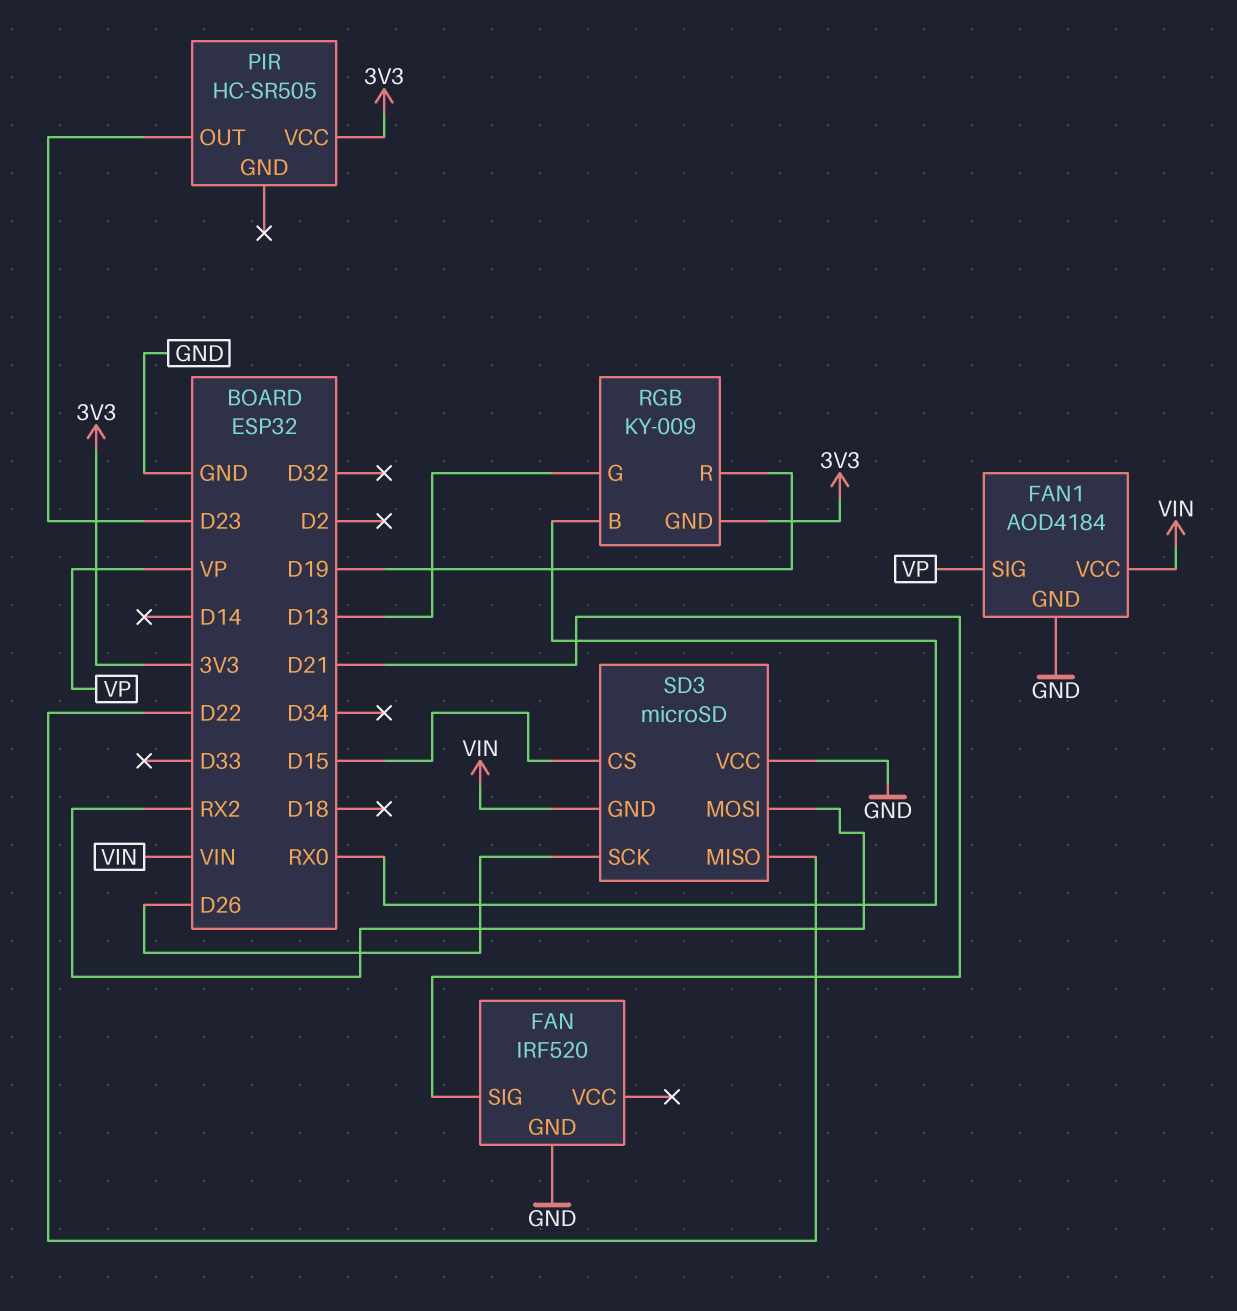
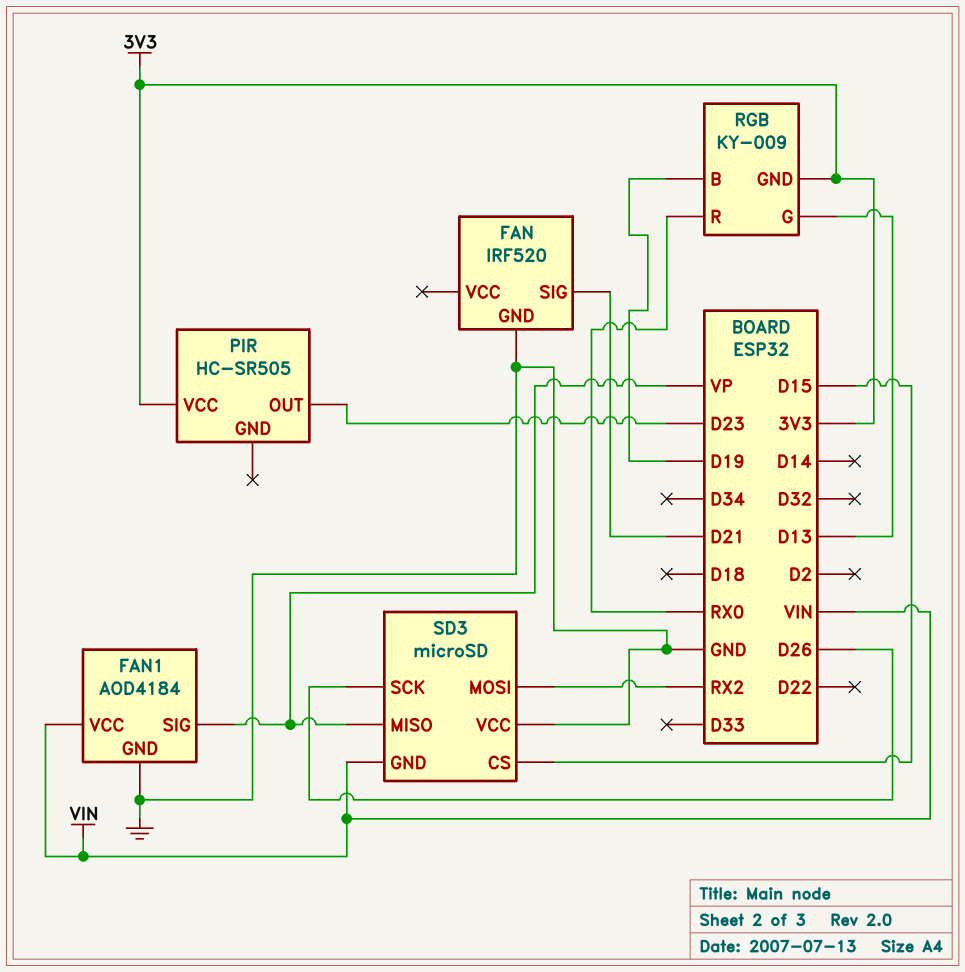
RGB pin B: RX0 -> D19
RGB pin R: D19 -> RX0
SD3 pin MISO: D22 -> VP

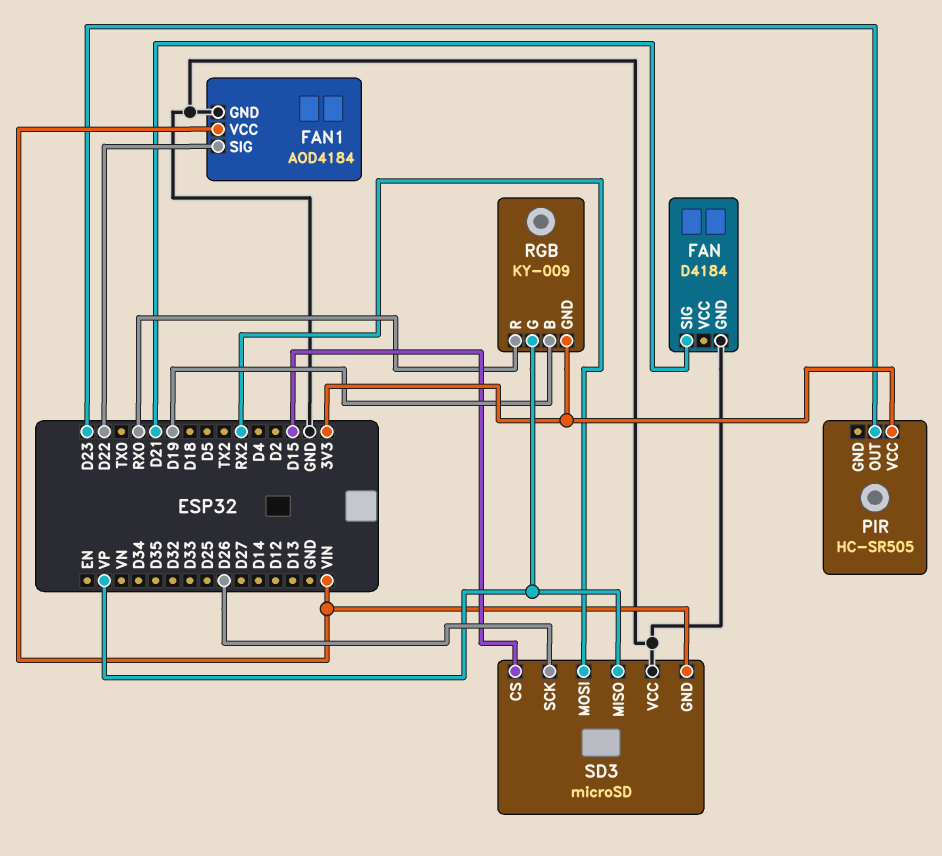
FAN: IRF520 -> D4184
FAN1 pin SIG: VP -> D22
RGB pin G: D13 -> VP

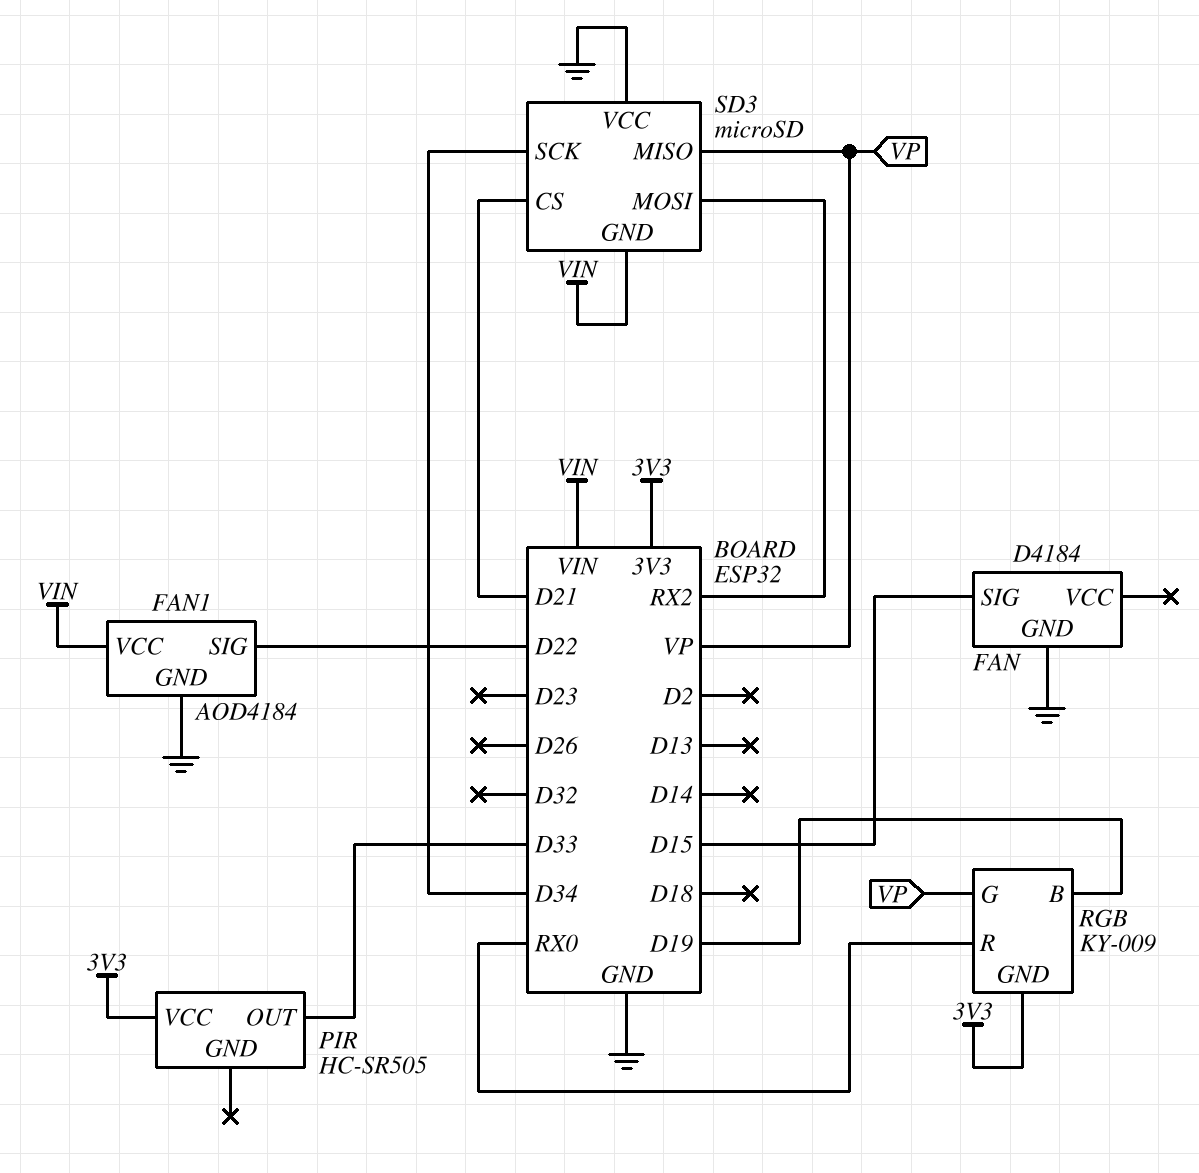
FAN pin SIG: D21 -> D15
PIR pin OUT: D23 -> D33
SD3 pin CS: D15 -> D21
SD3 pin SCK: D26 -> D34

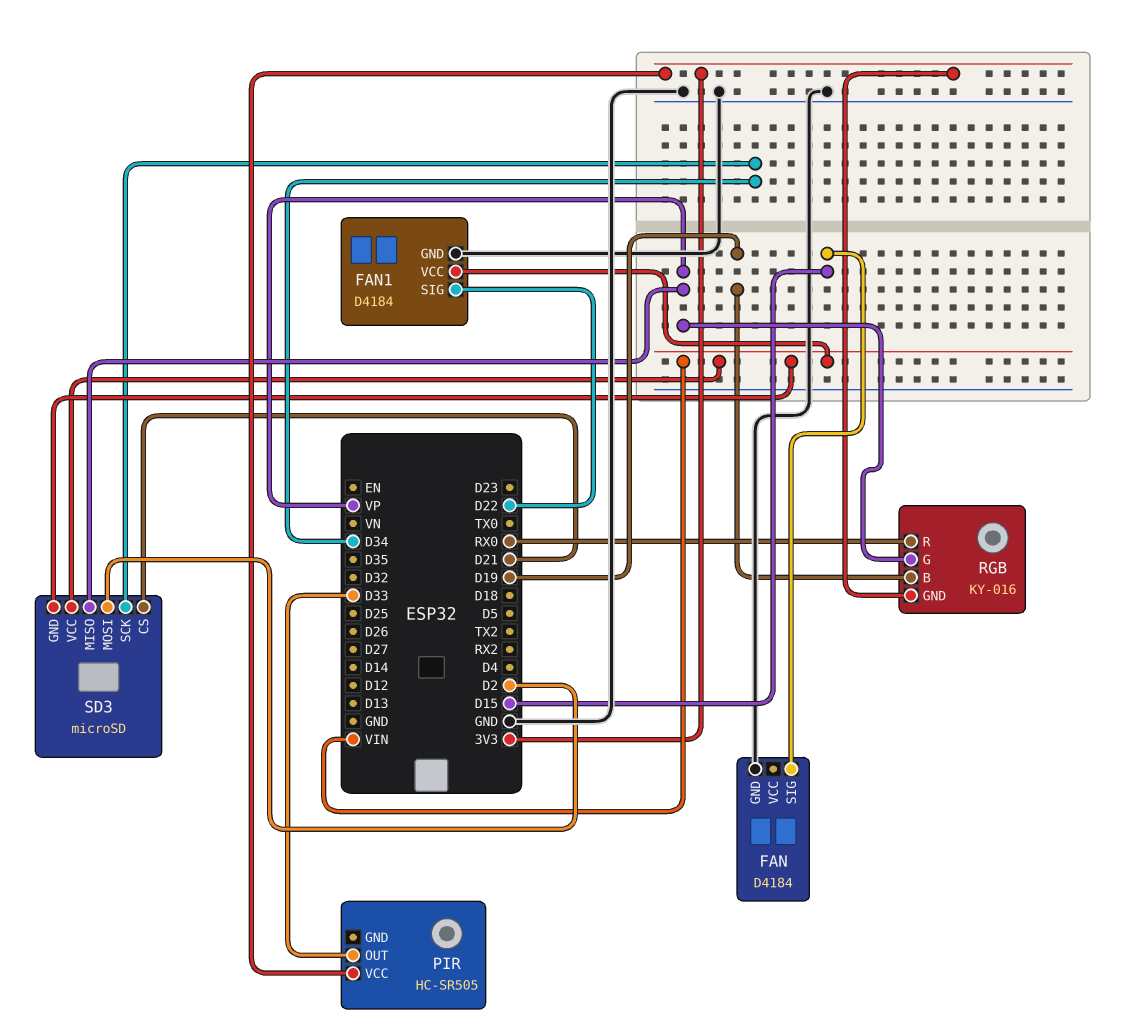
FAN1: AOD4184 -> D4184
RGB: KY-009 -> KY-016
SD3 pin MOSI: RX2 -> D2
SD3 pin VCC: GND -> VIN

